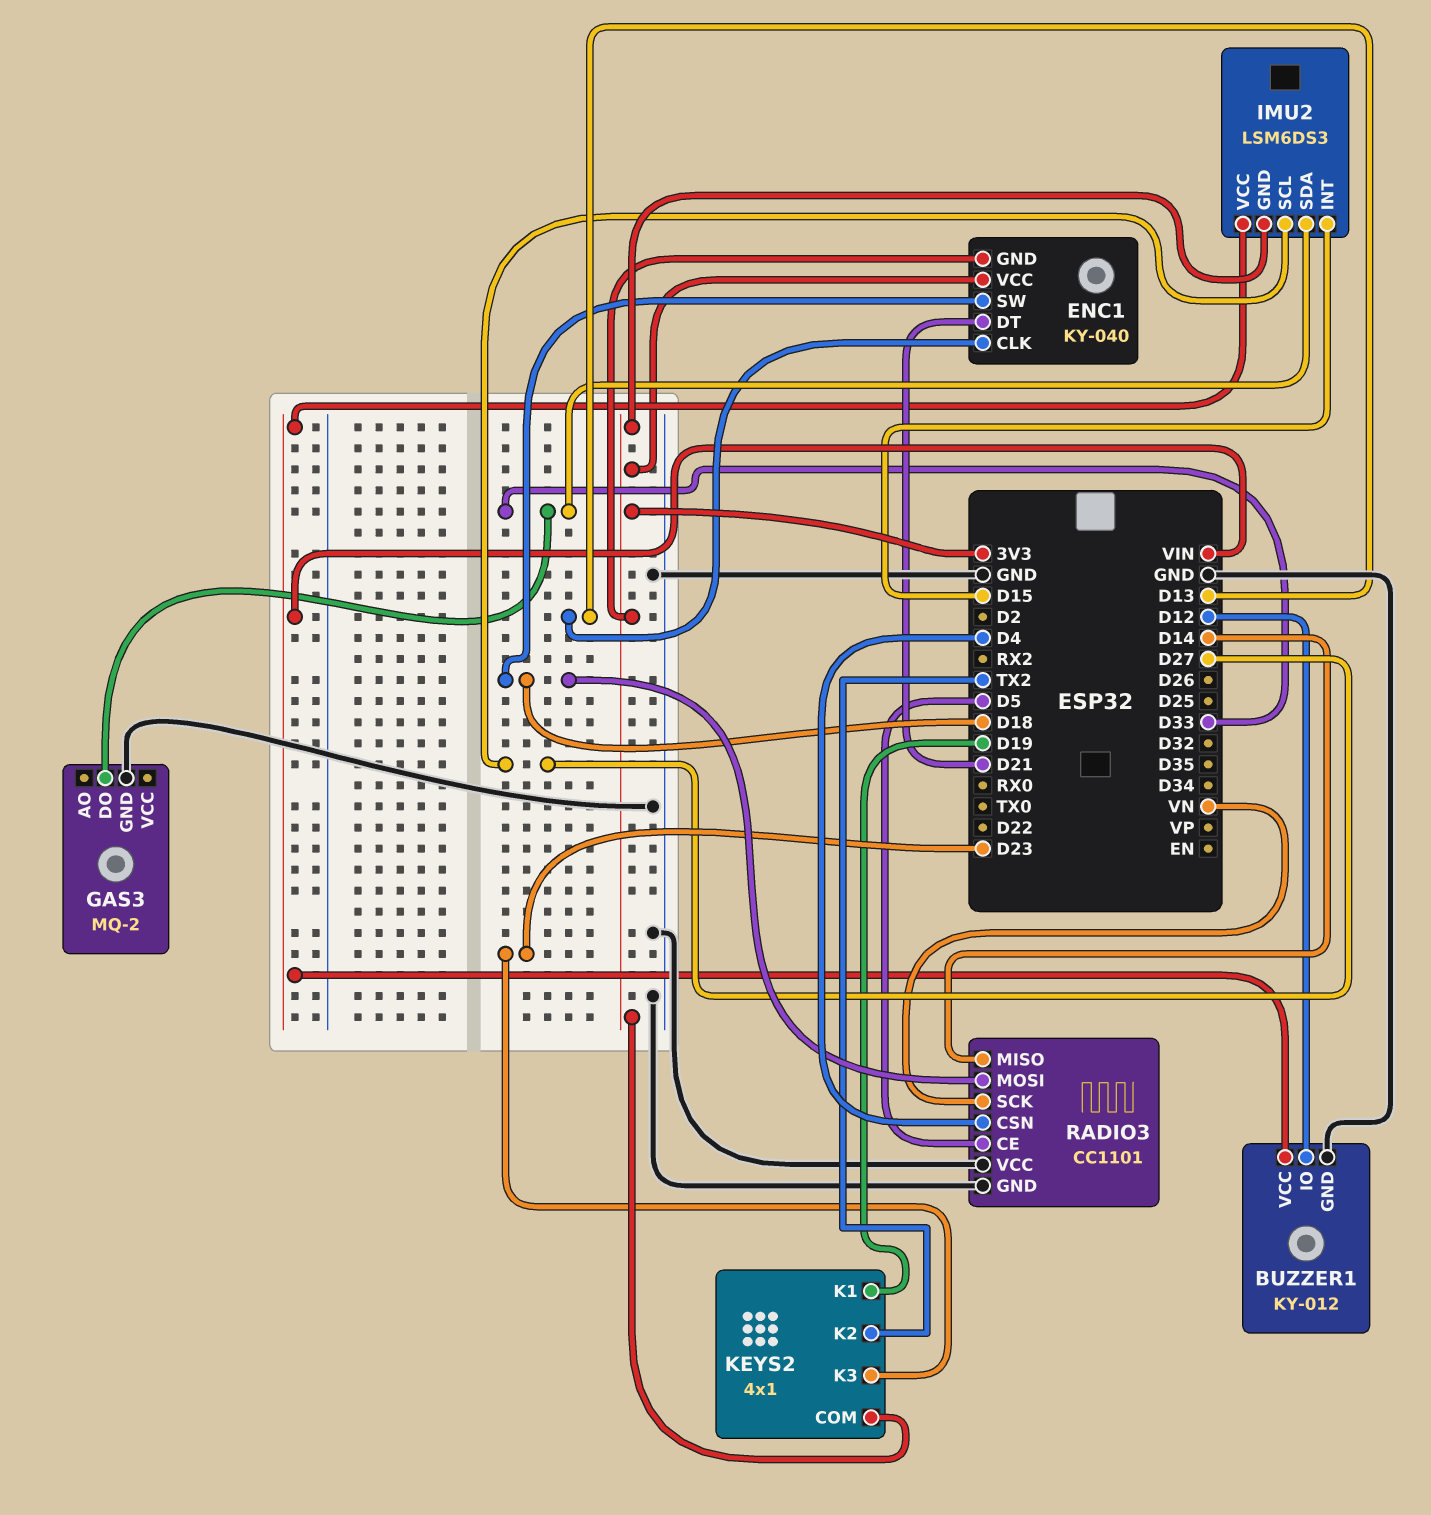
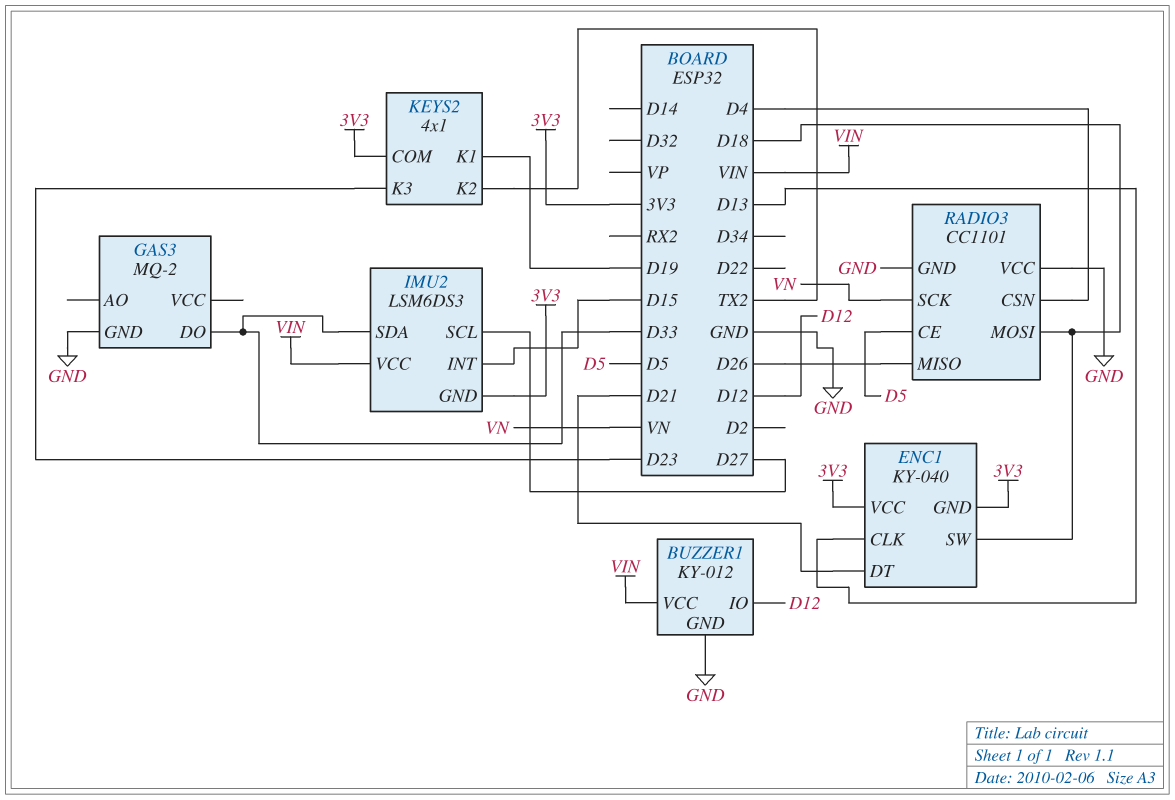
RADIO3 pin MISO: D14 -> D26

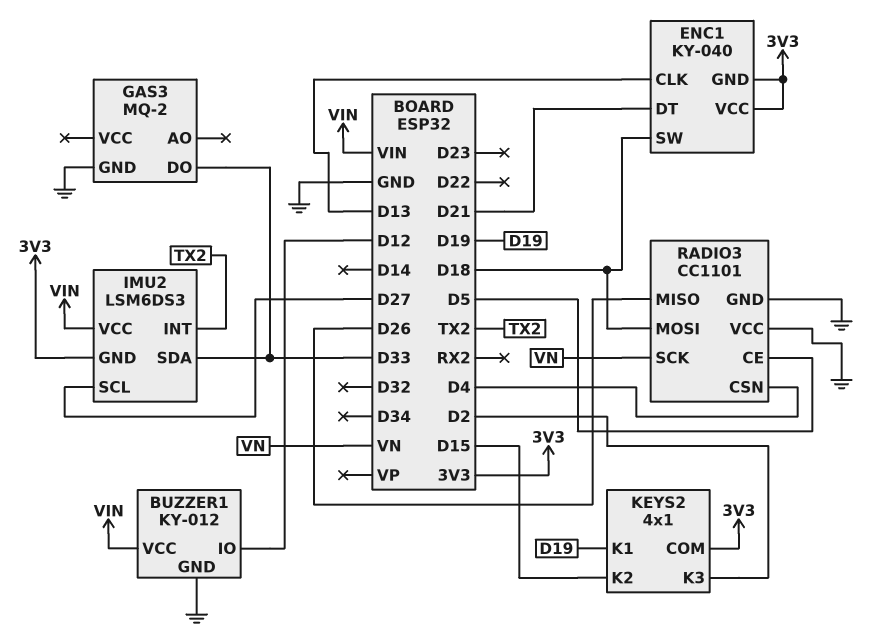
IMU2 pin INT: D15 -> TX2
KEYS2 pin K2: TX2 -> D15
KEYS2 pin K3: D23 -> D2

